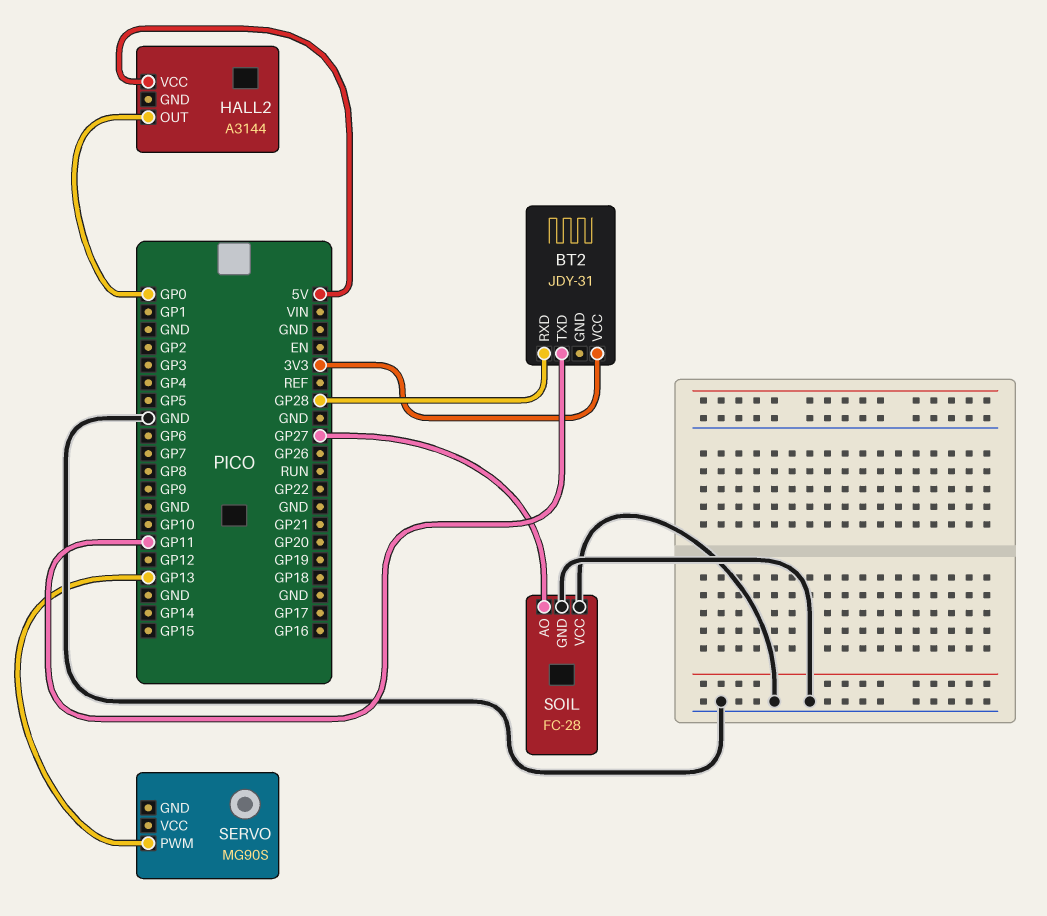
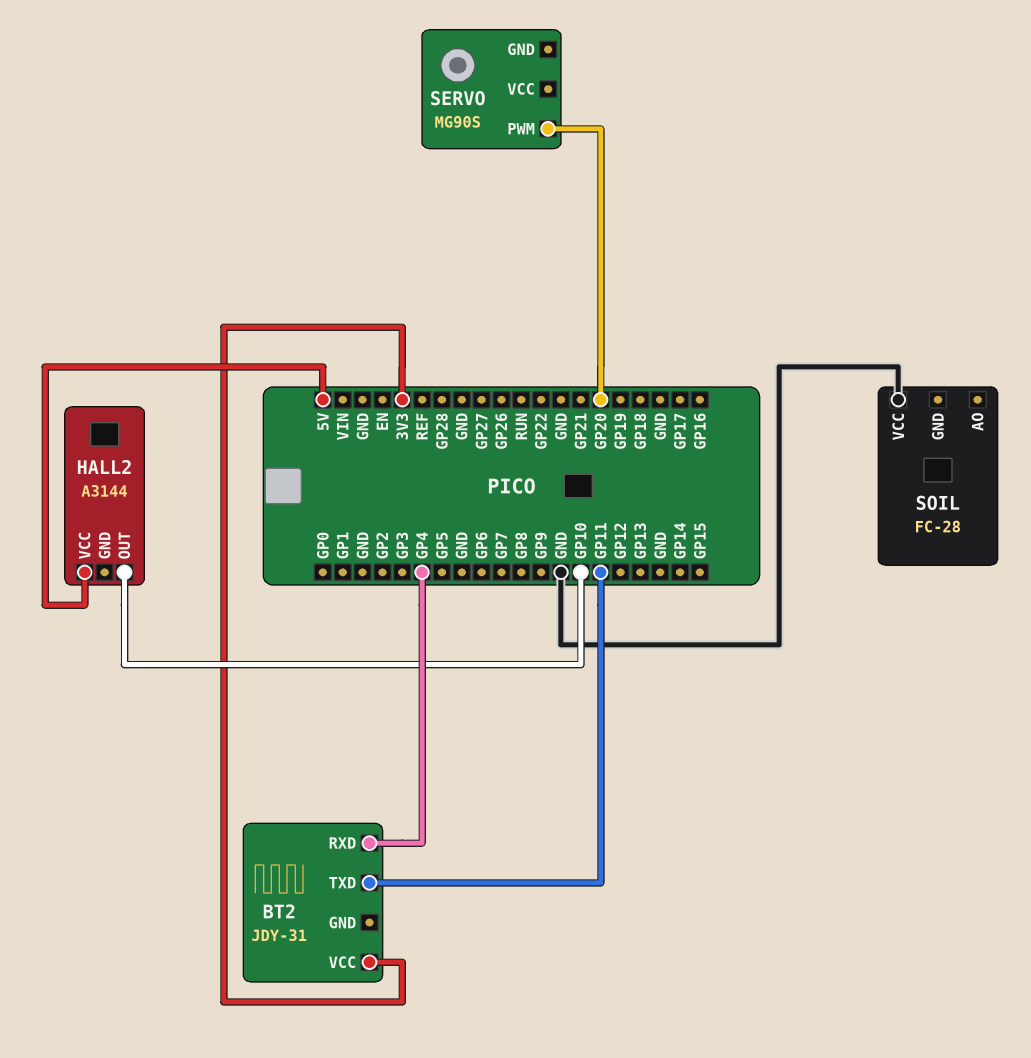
BT2 pin RXD: GP28 -> GP4
HALL2 pin OUT: GP0 -> GP10
SERVO pin PWM: GP13 -> GP20
SOIL pin AO: GP27 -> none
SOIL pin GND: GND -> none

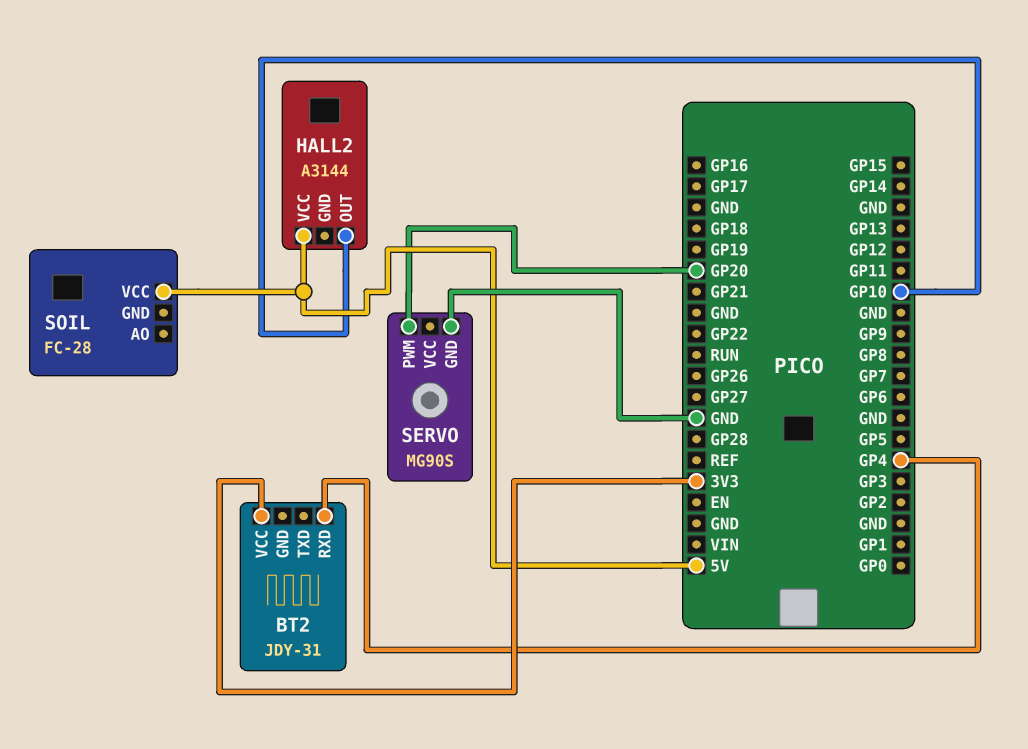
BT2 pin TXD: GP11 -> none
SERVO pin GND: none -> GND
SOIL pin VCC: GND -> 5V

